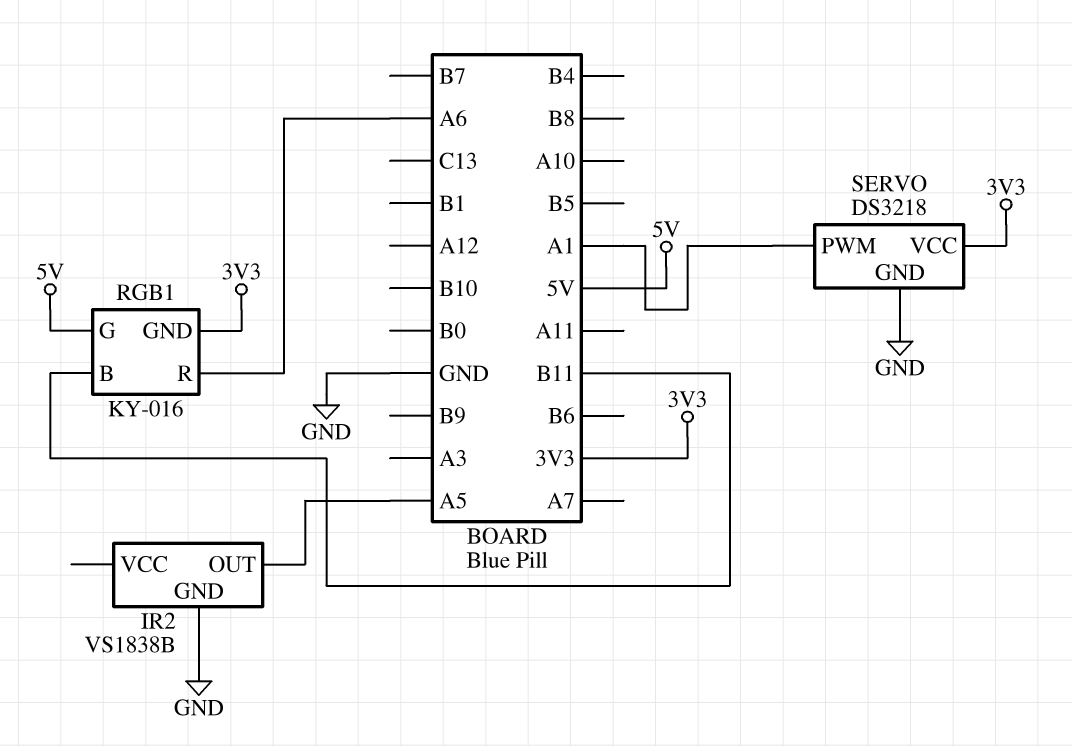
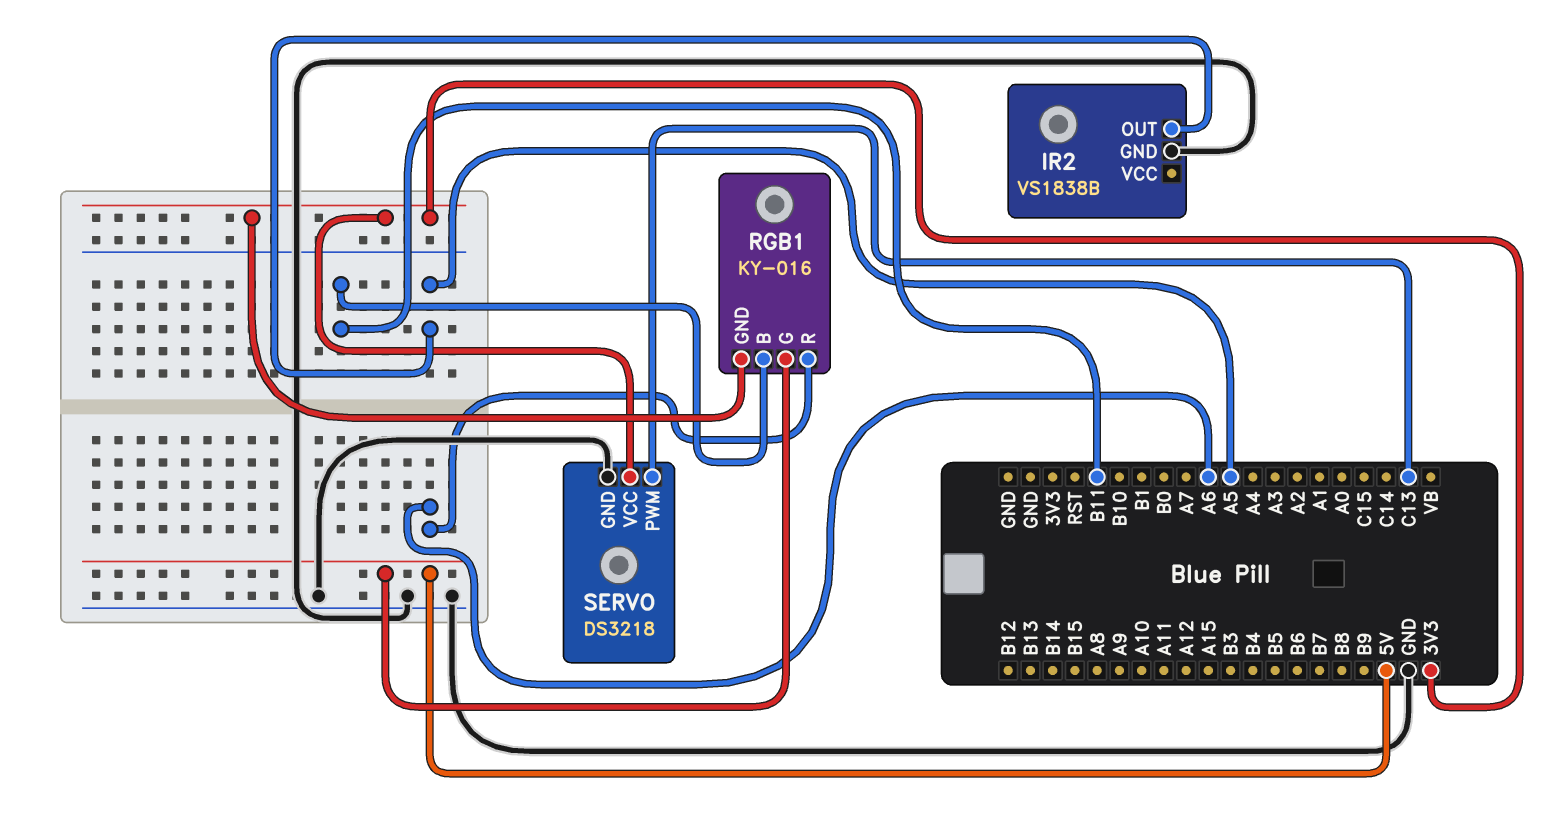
SERVO pin PWM: A1 -> C13

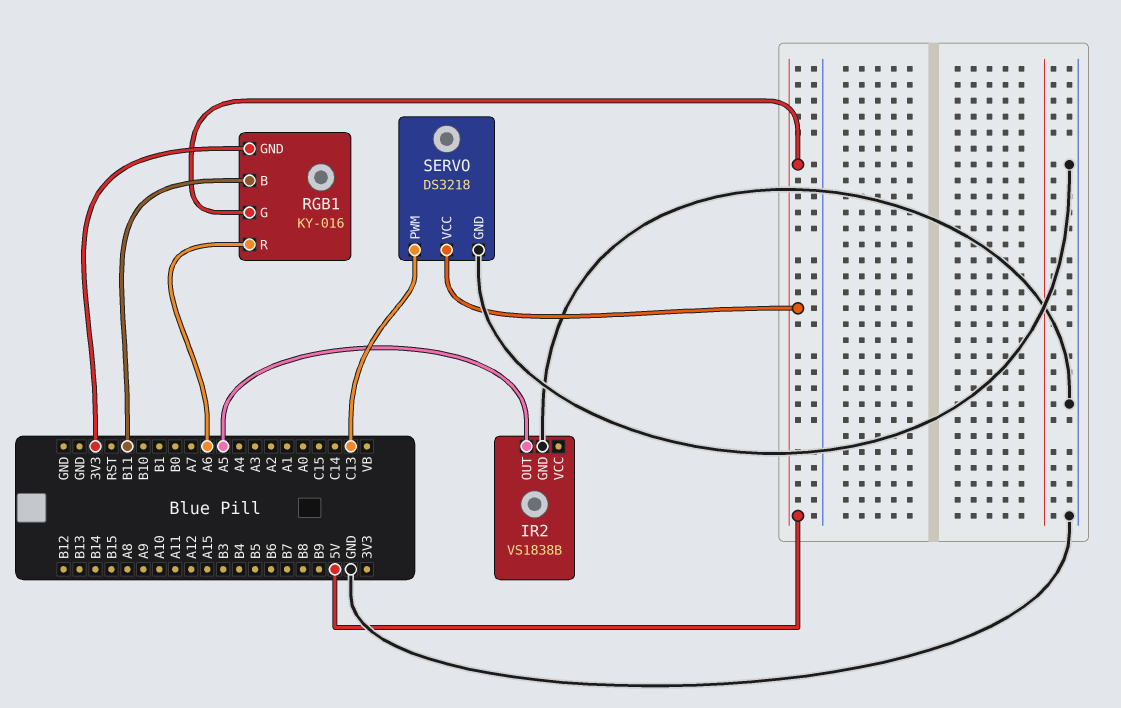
SERVO pin VCC: 3V3 -> 5V

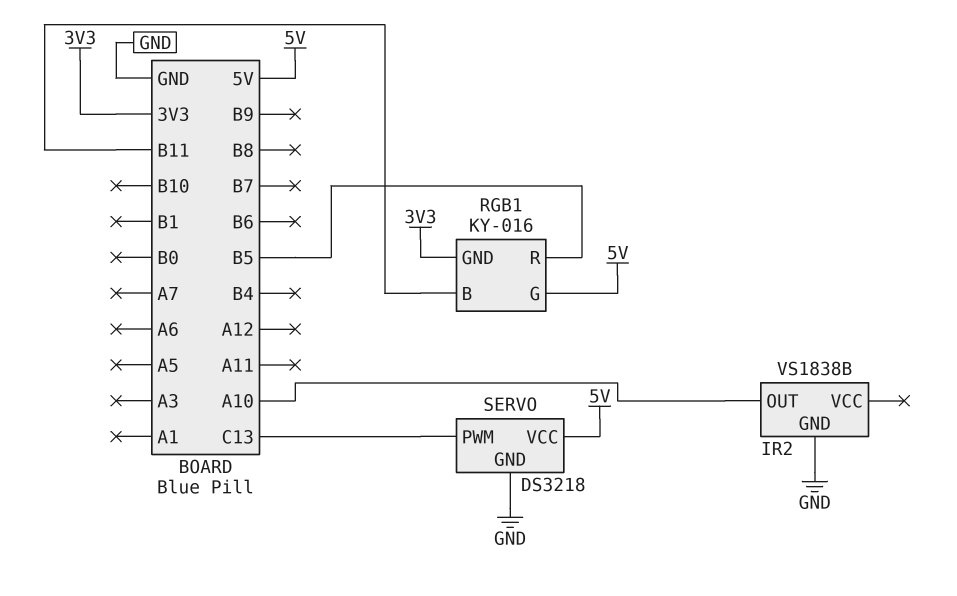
IR2 pin OUT: A5 -> A10
RGB1 pin R: A6 -> B5

